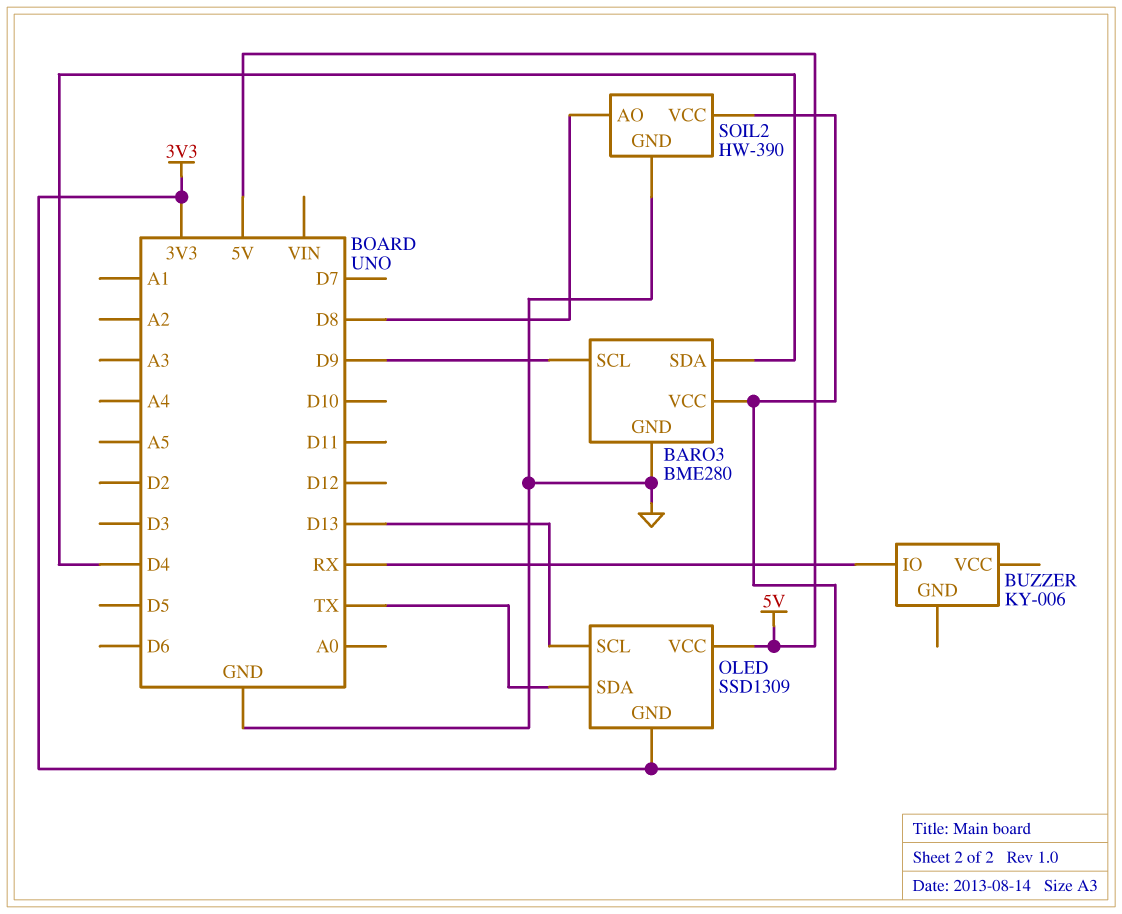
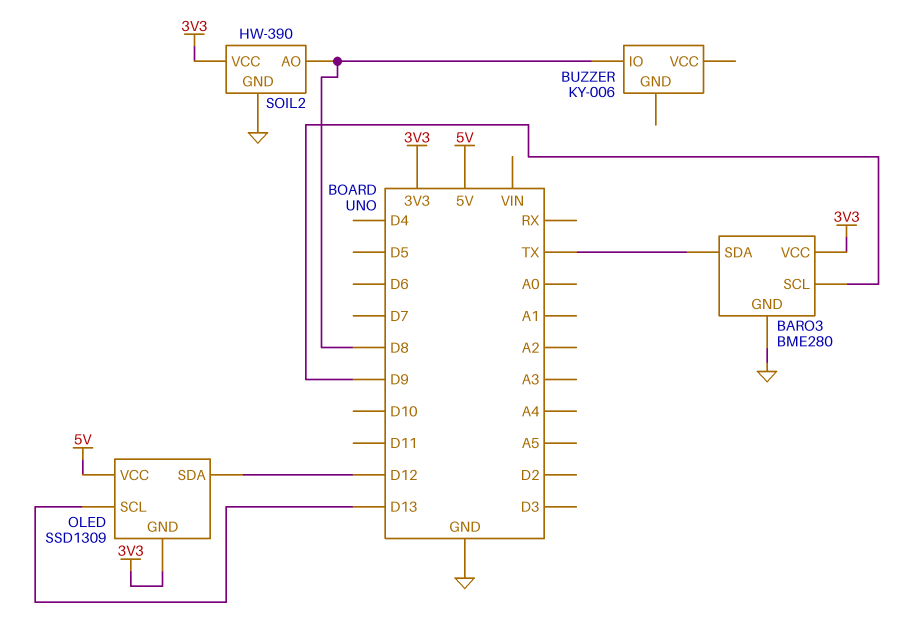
BARO3 pin SDA: D4 -> TX
BUZZER pin IO: RX -> D8
OLED pin SDA: TX -> D12

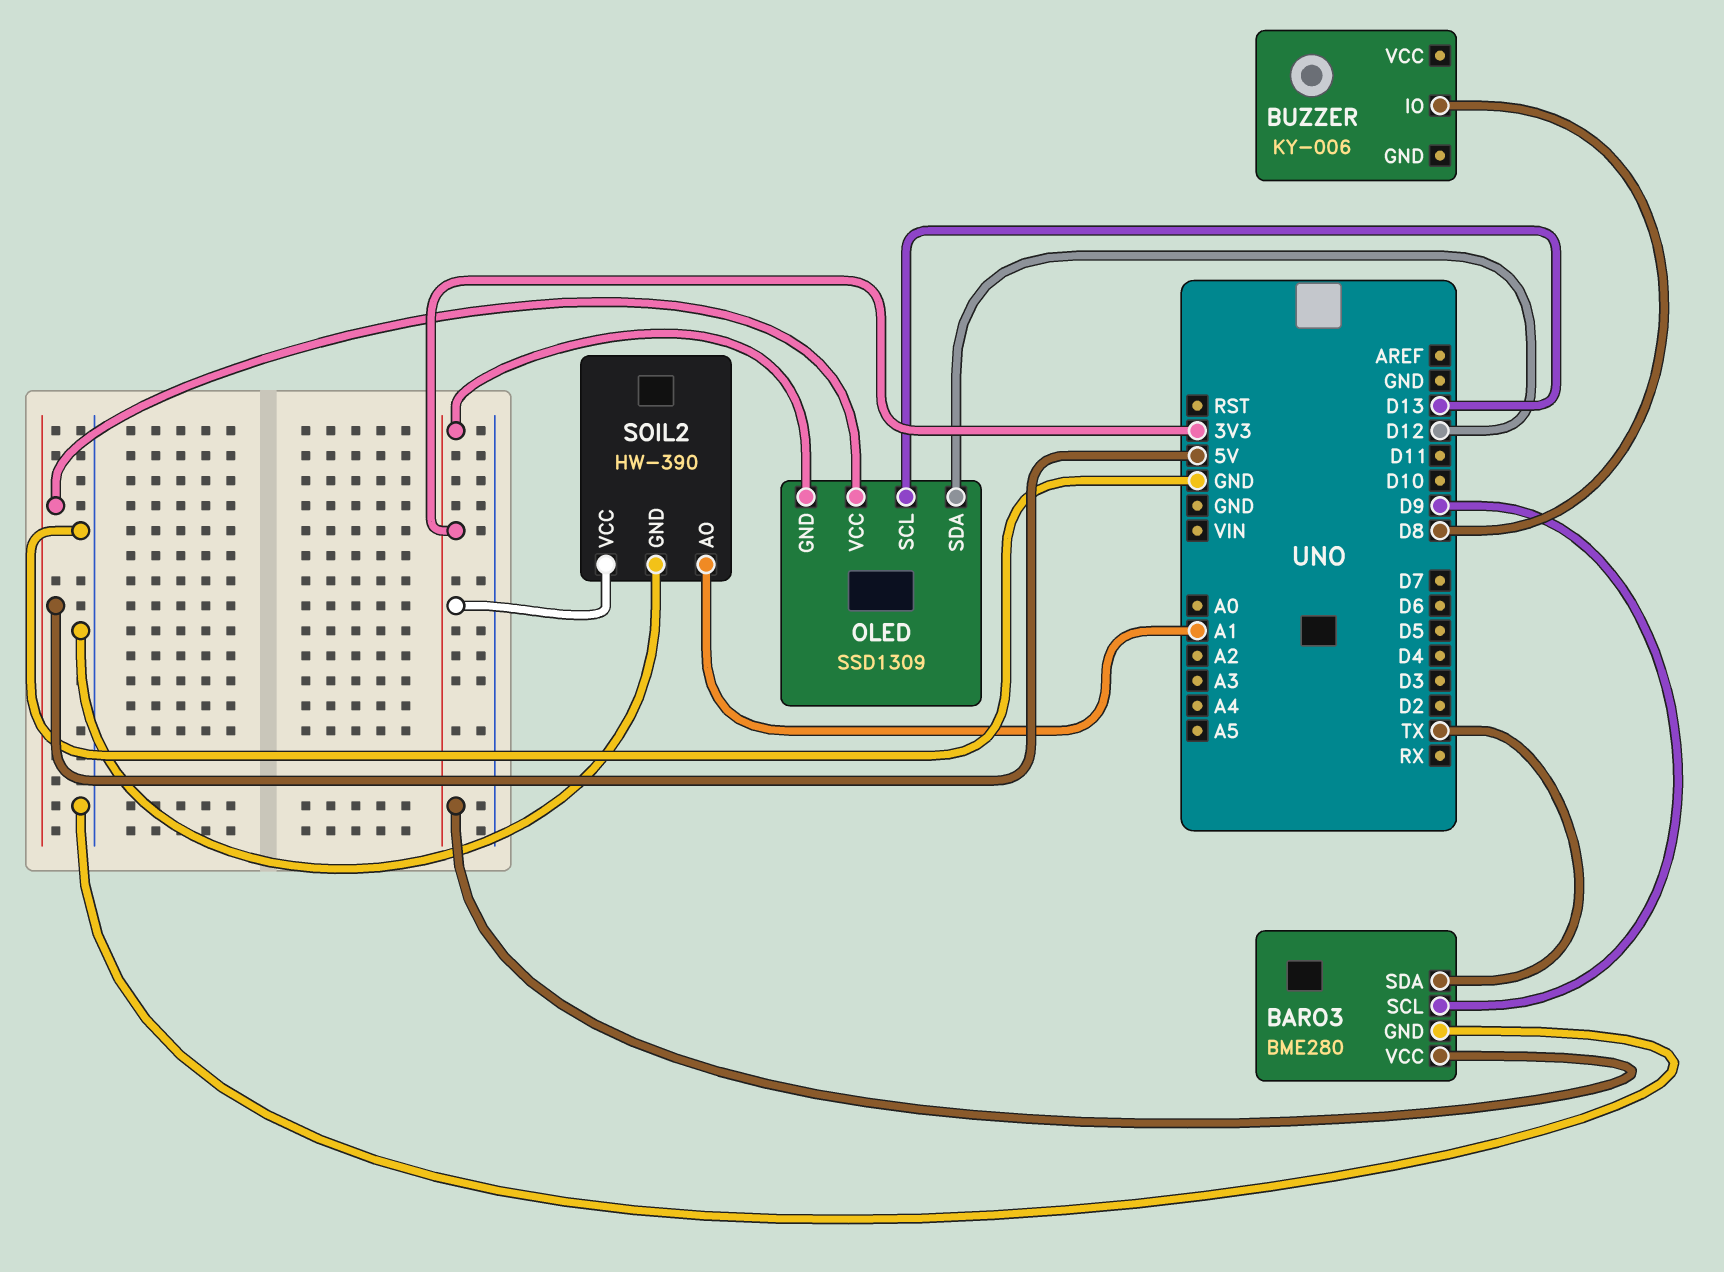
SOIL2 pin AO: D8 -> A1

